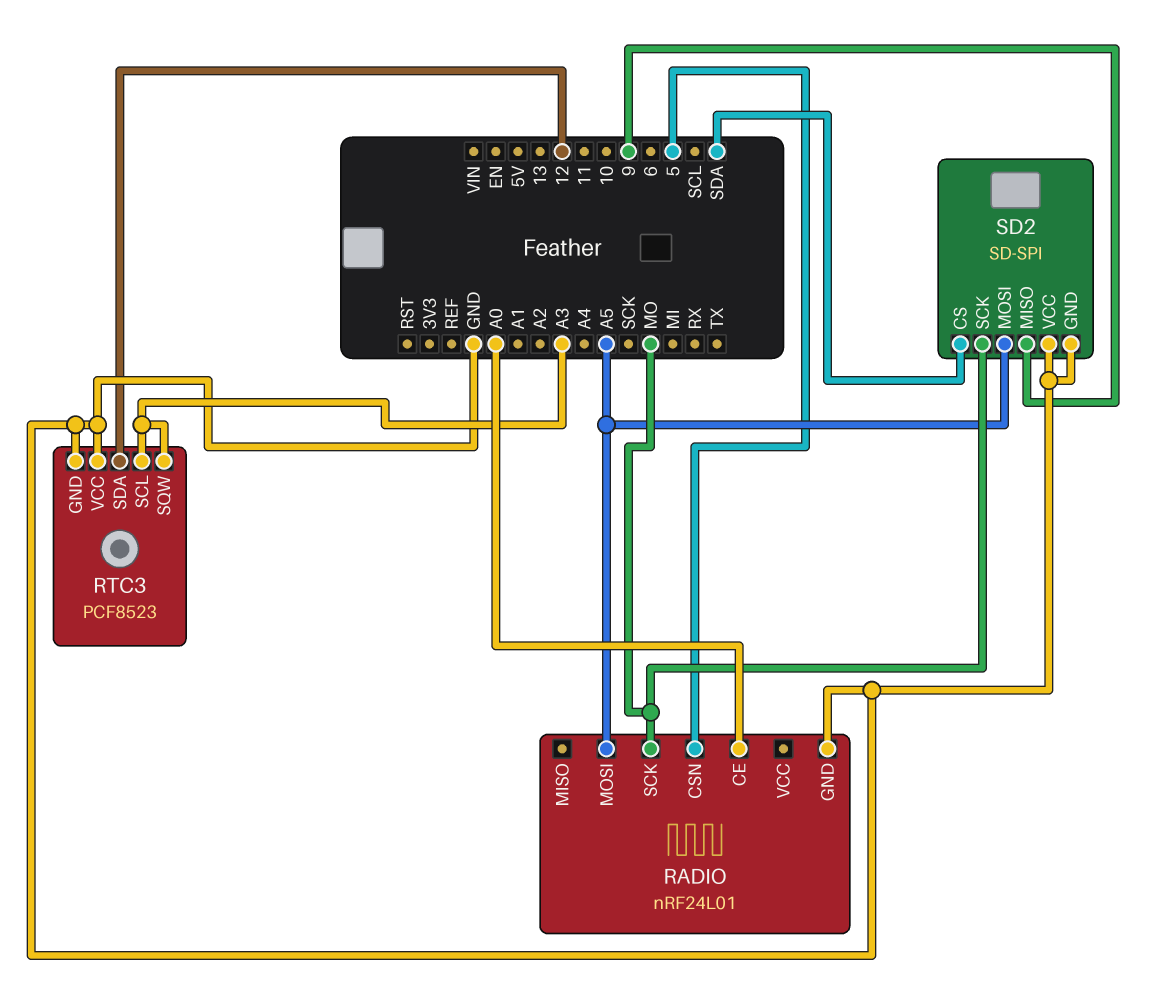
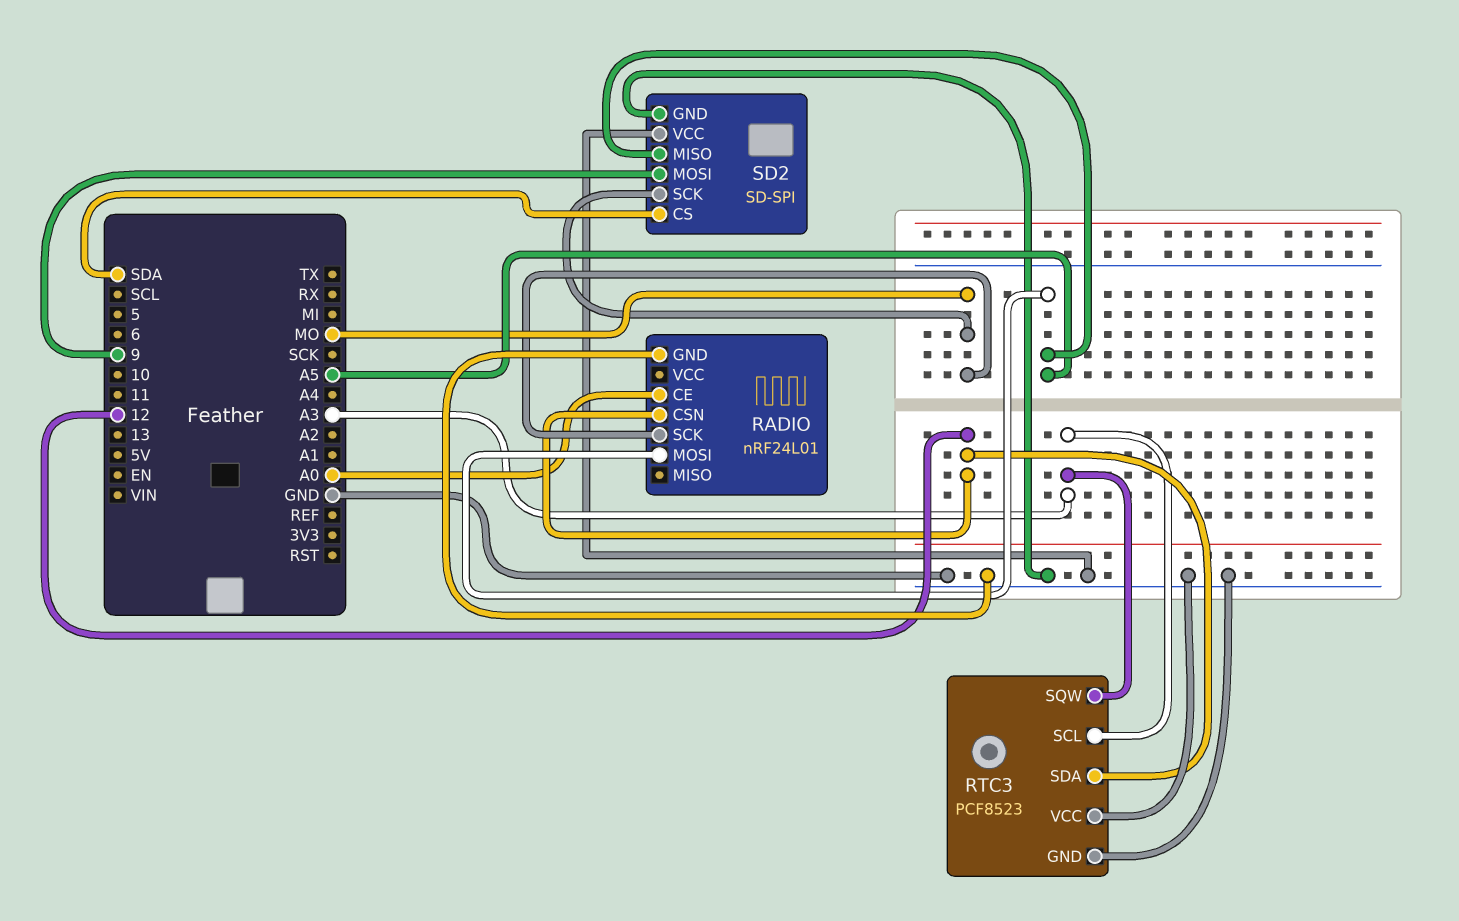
RADIO pin CSN: 5 -> 12
SD2 pin MISO: 9 -> A5
SD2 pin MOSI: A5 -> 9

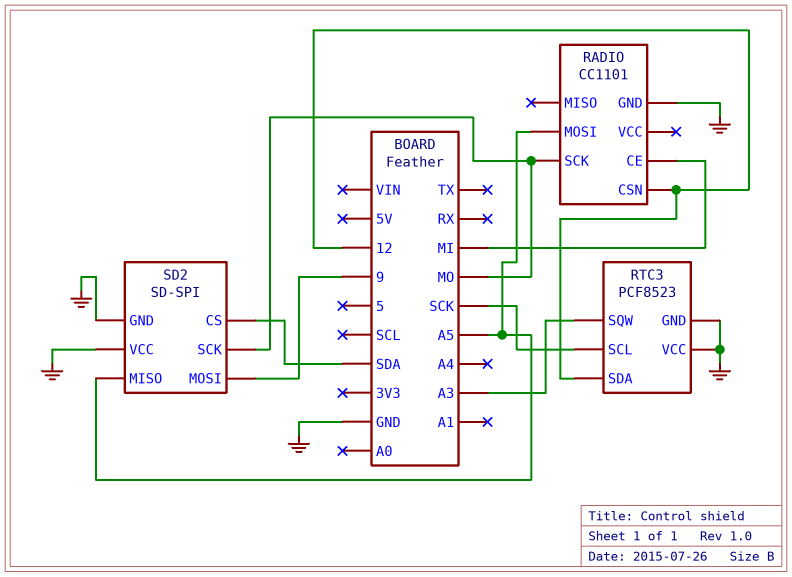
RADIO: nRF24L01 -> CC1101
RADIO pin CE: A0 -> MI
RTC3 pin SCL: A3 -> SCK

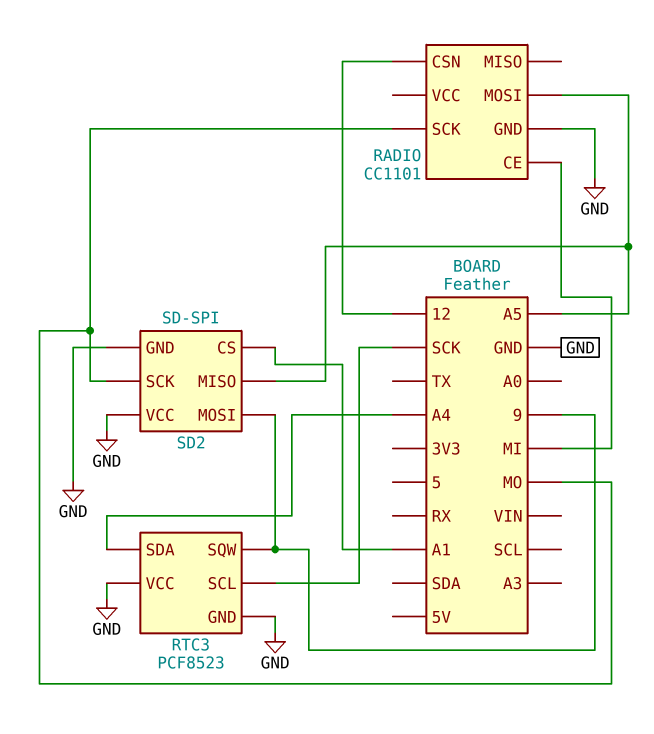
RTC3 pin SDA: 12 -> A4
RTC3 pin SQW: A3 -> 9
SD2 pin CS: SDA -> A1

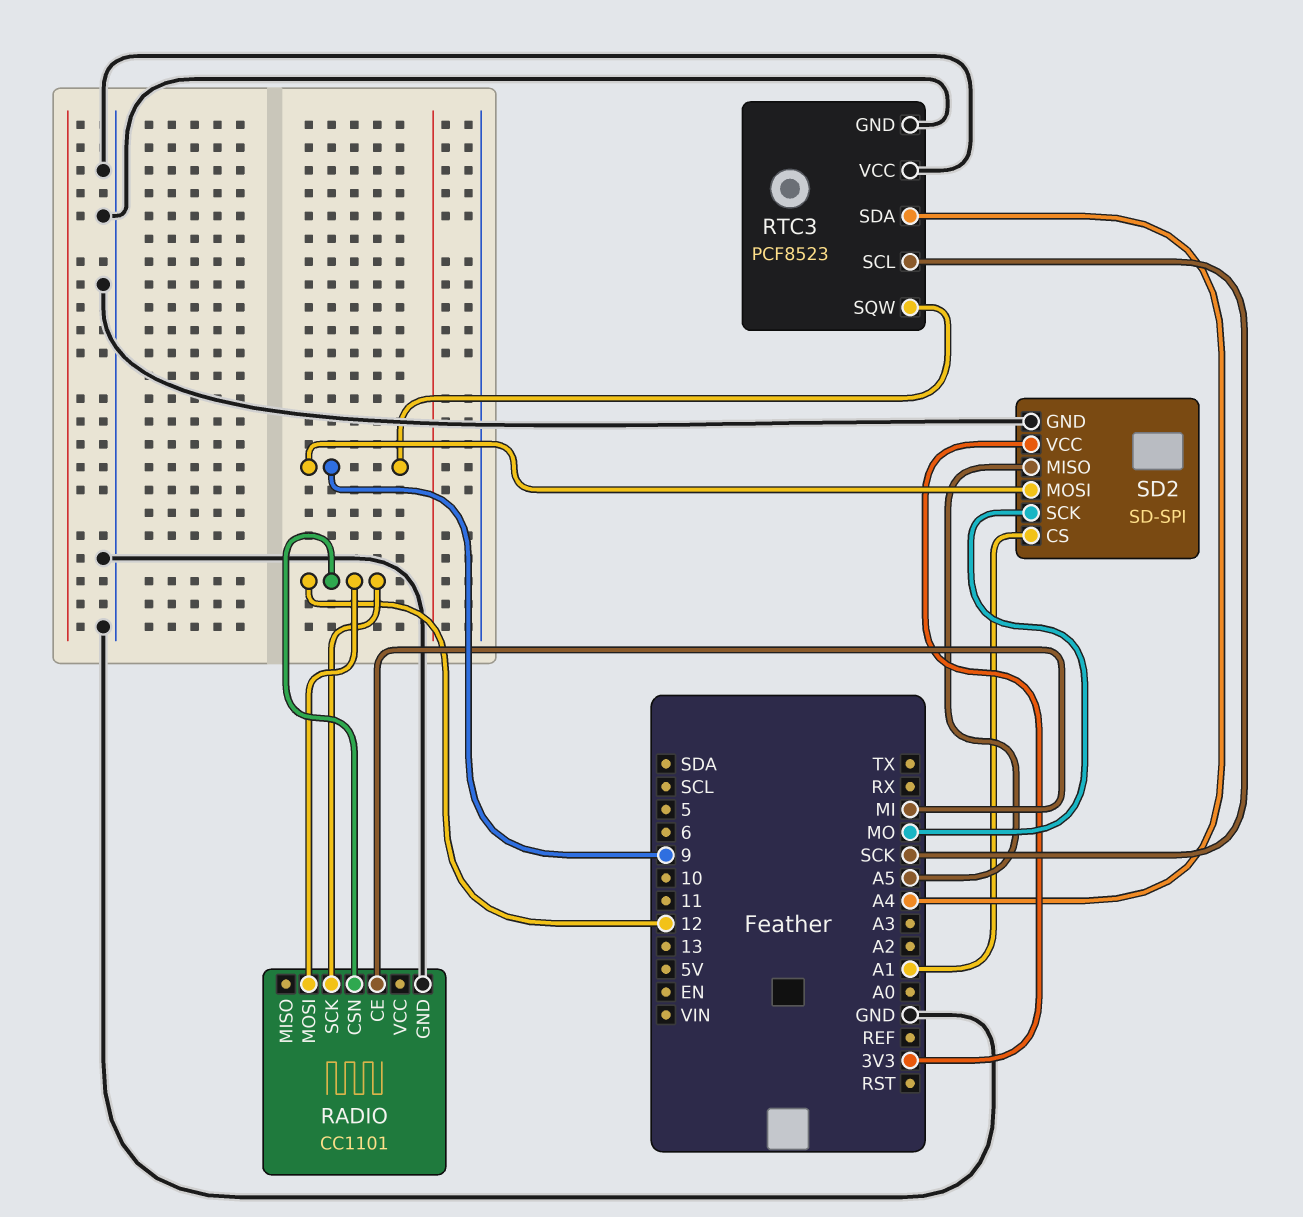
RADIO pin MOSI: A5 -> 12
RADIO pin SCK: MO -> 12
SD2 pin VCC: GND -> 3V3

